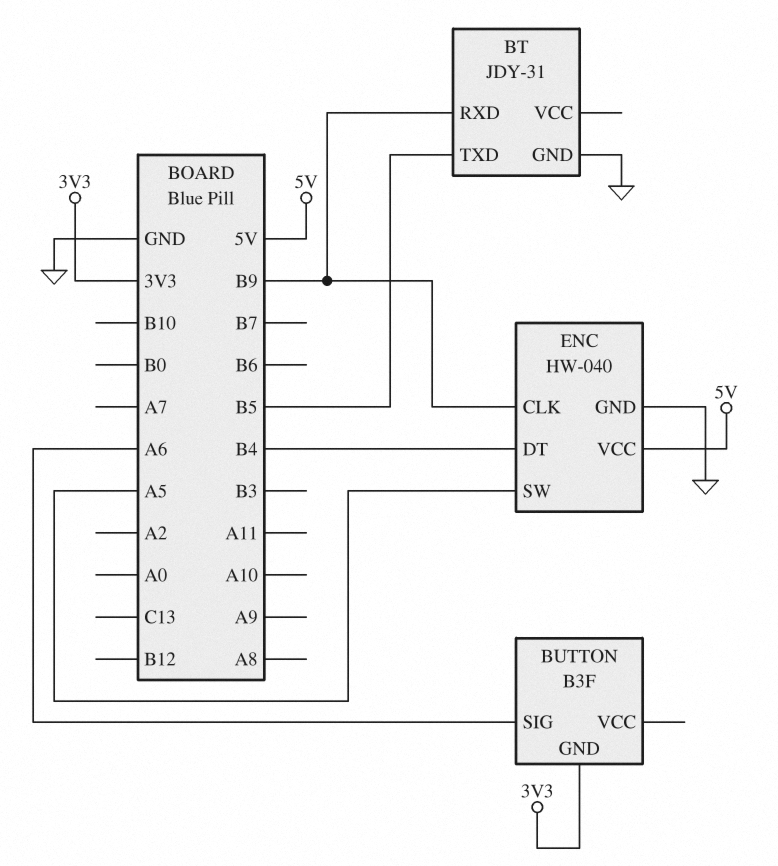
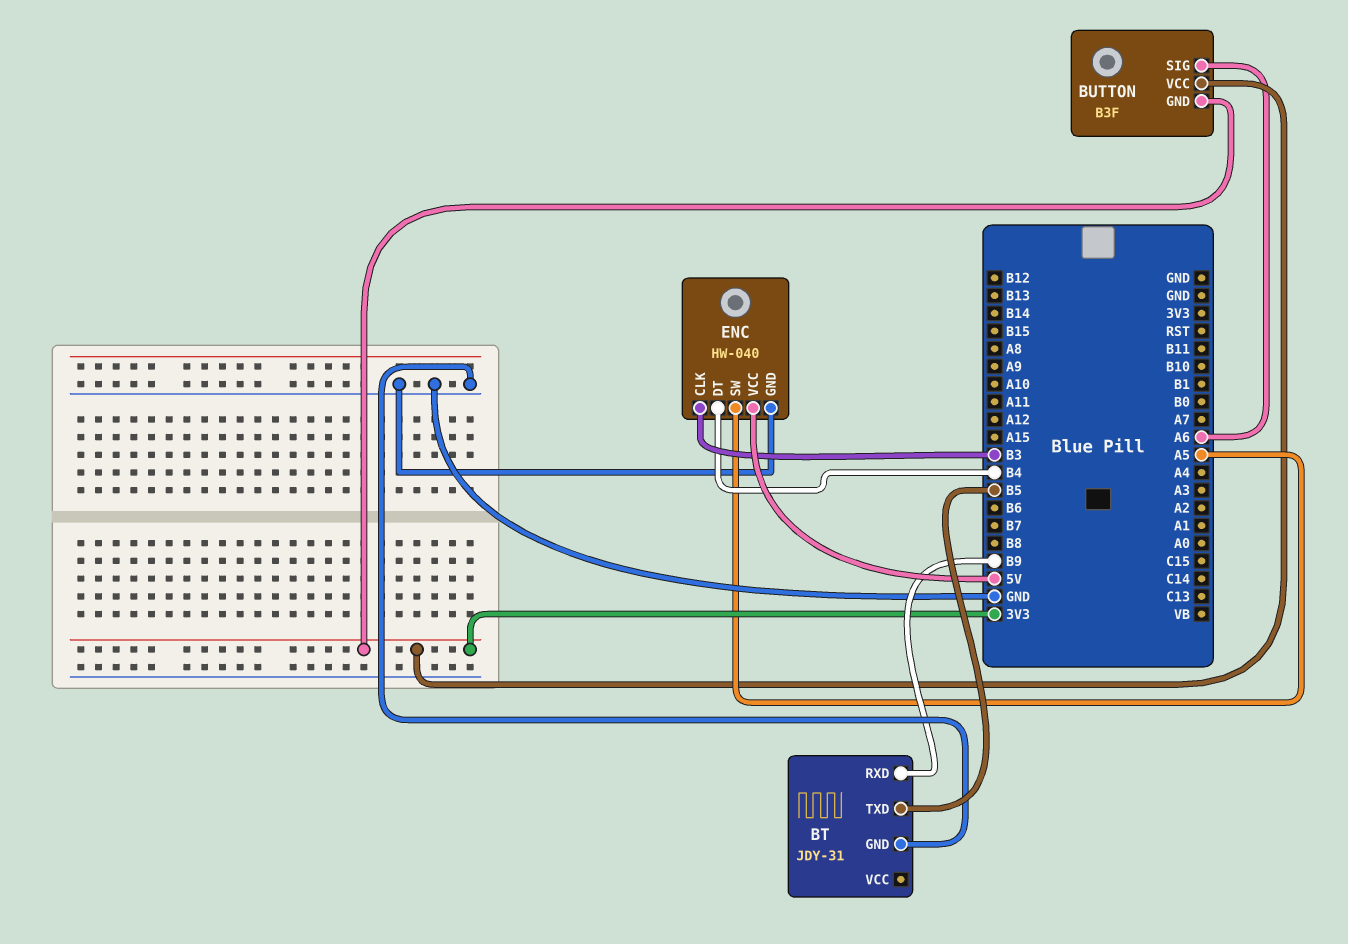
BUTTON pin VCC: none -> 3V3
ENC pin CLK: B9 -> B3

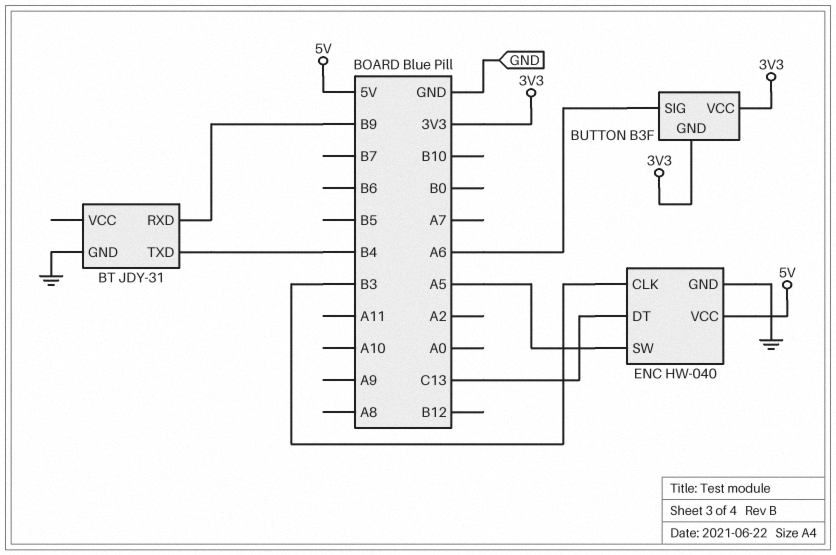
BT pin TXD: B5 -> B4
ENC pin DT: B4 -> C13

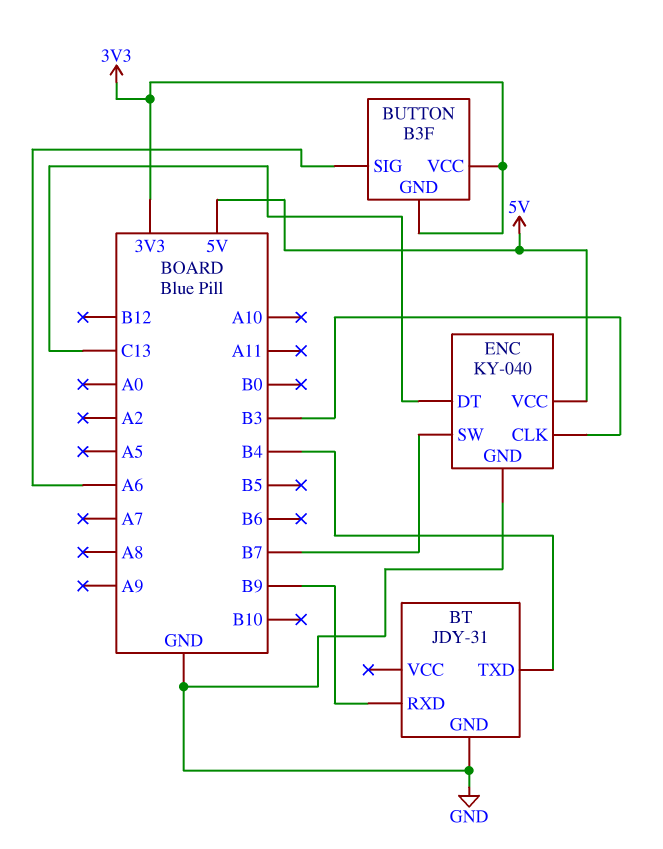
ENC: HW-040 -> KY-040
ENC pin SW: A5 -> B7

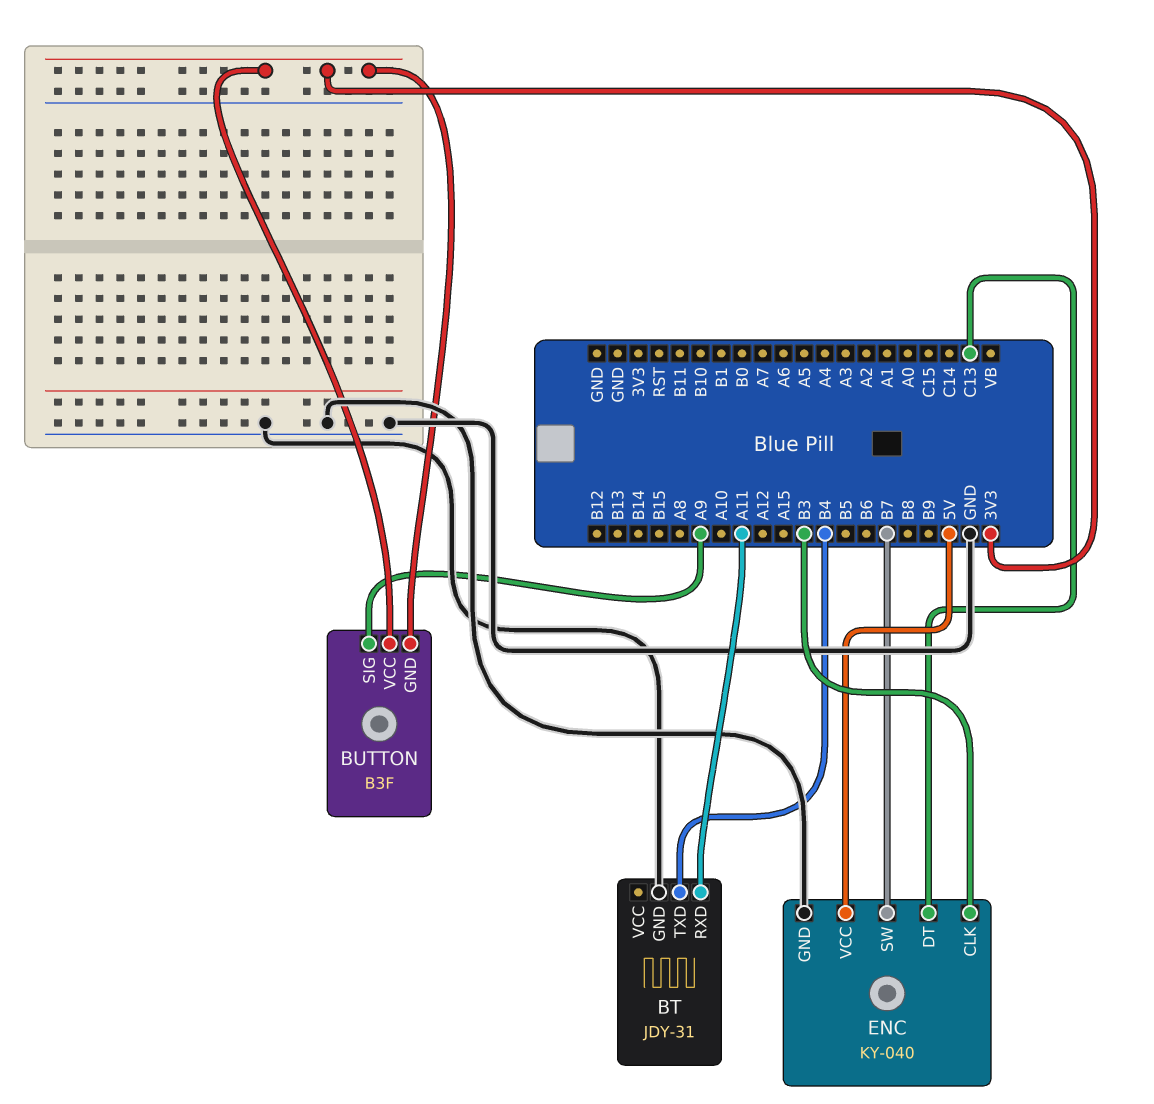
BT pin RXD: B9 -> A11
BUTTON pin SIG: A6 -> A9

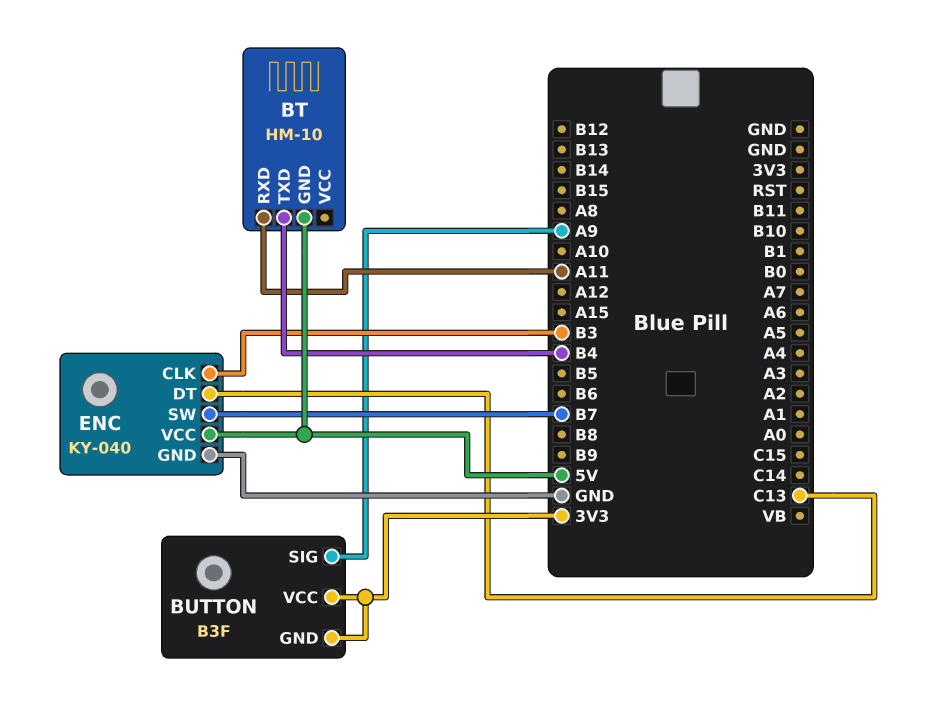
BT: JDY-31 -> HM-10
BT pin GND: GND -> 5V

